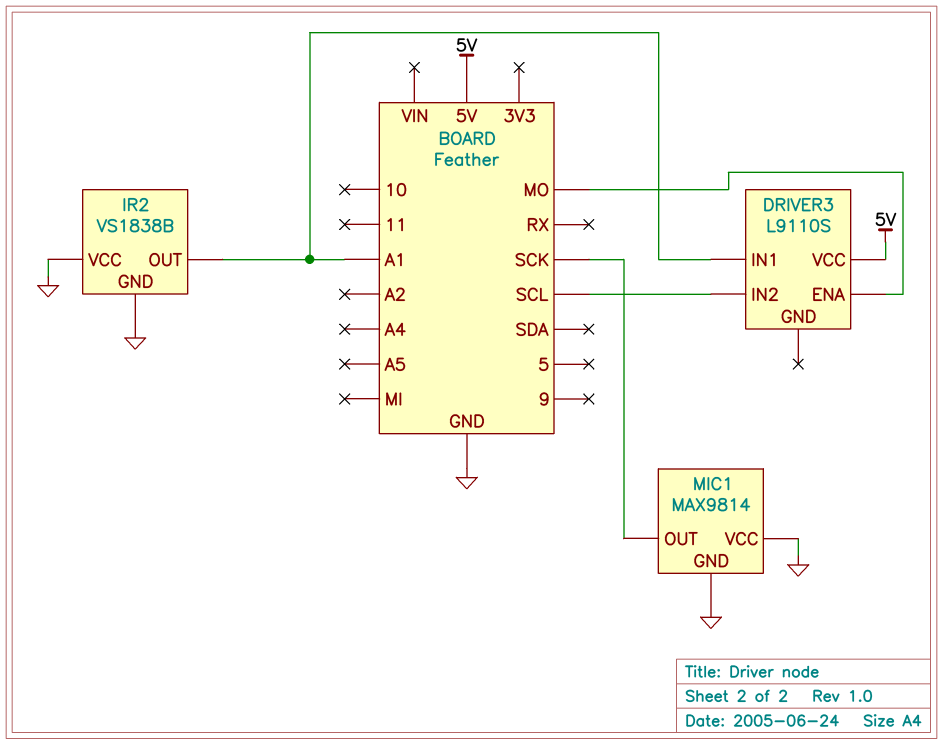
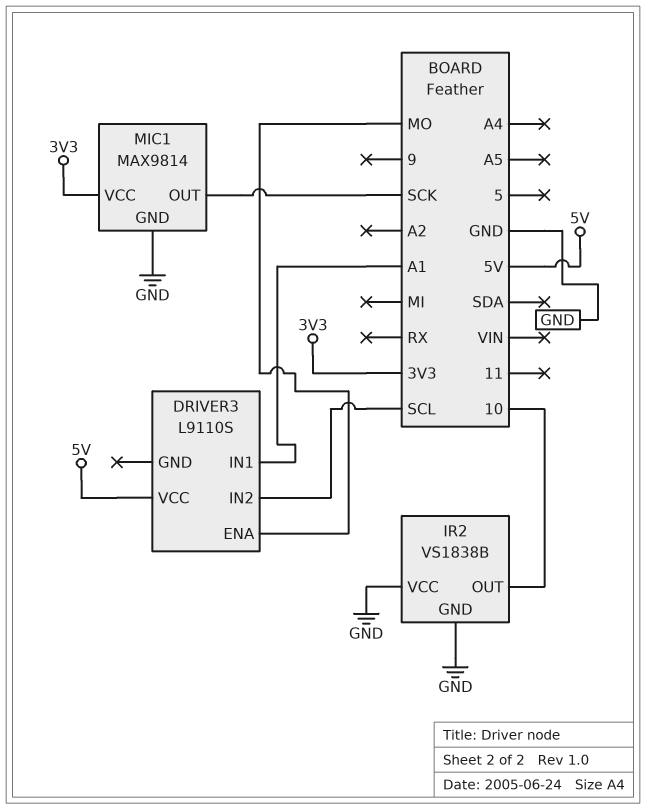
IR2 pin OUT: A1 -> 10
MIC1 pin VCC: GND -> 3V3

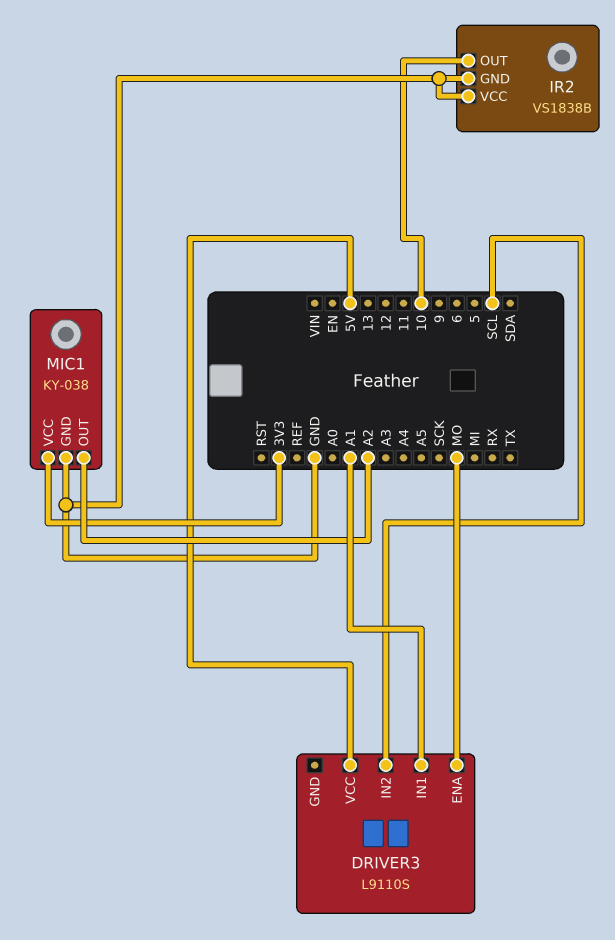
MIC1: MAX9814 -> KY-038
MIC1 pin OUT: SCK -> A2

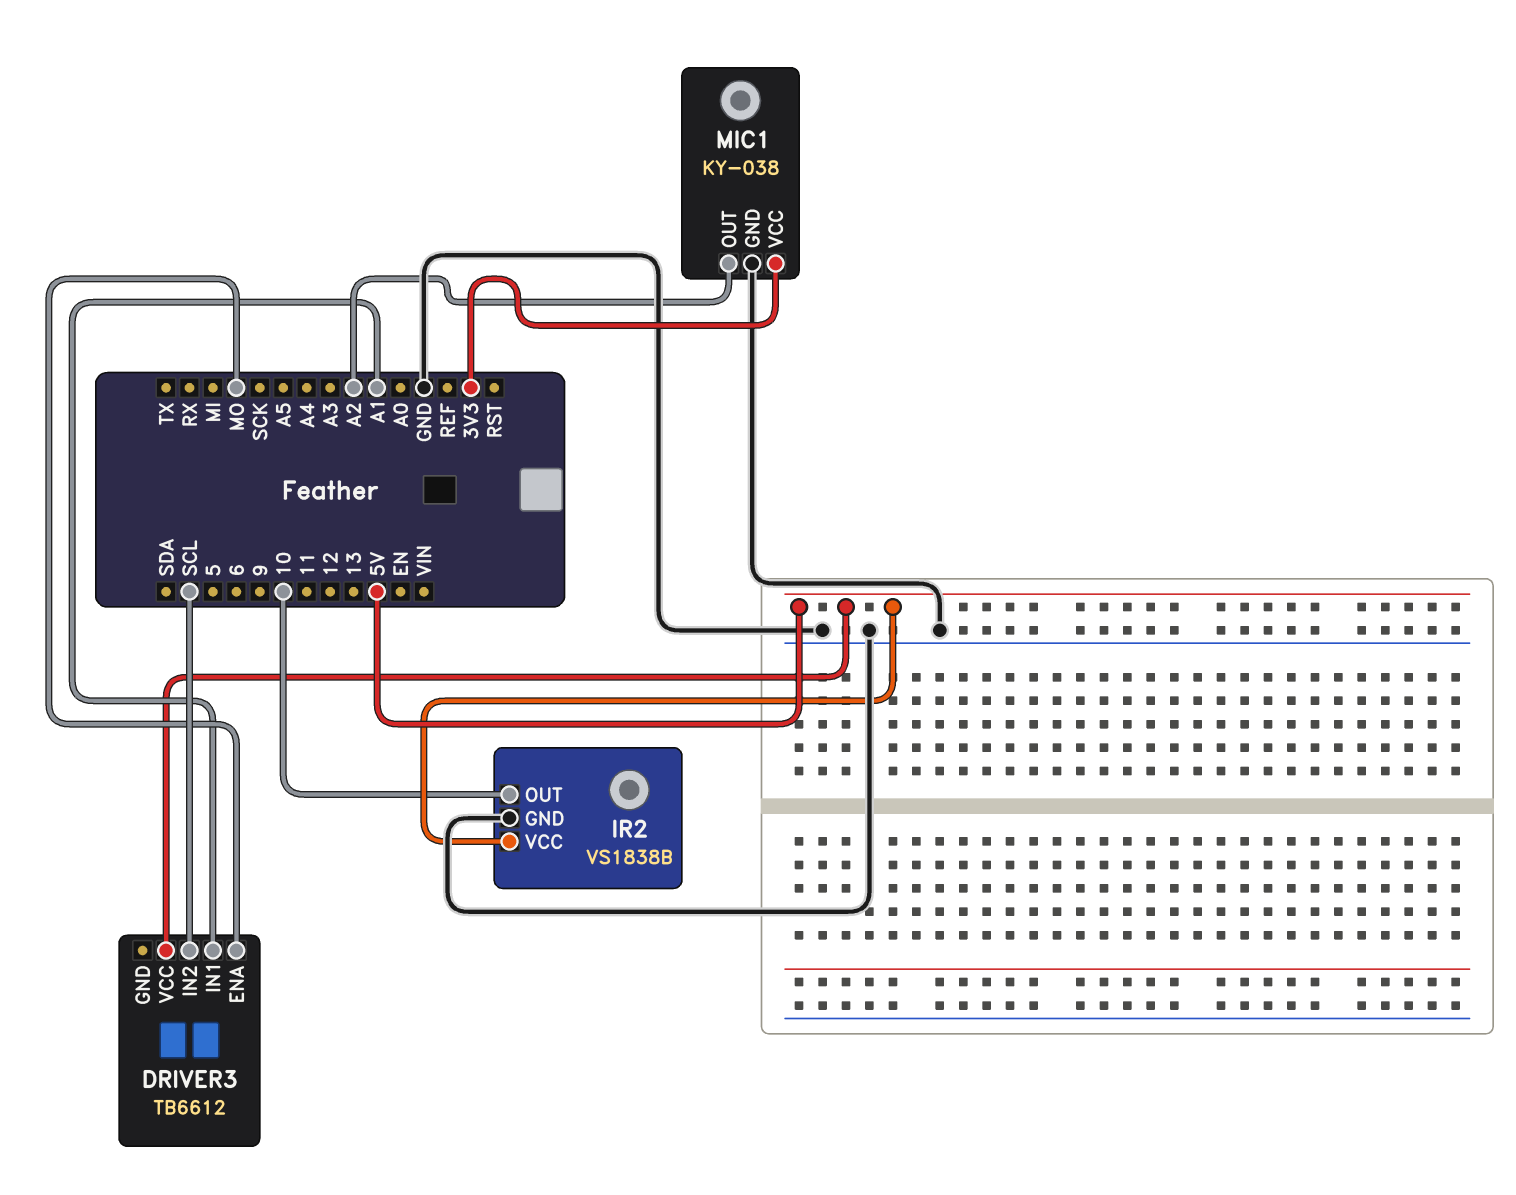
DRIVER3: L9110S -> TB6612
IR2 pin VCC: GND -> 5V

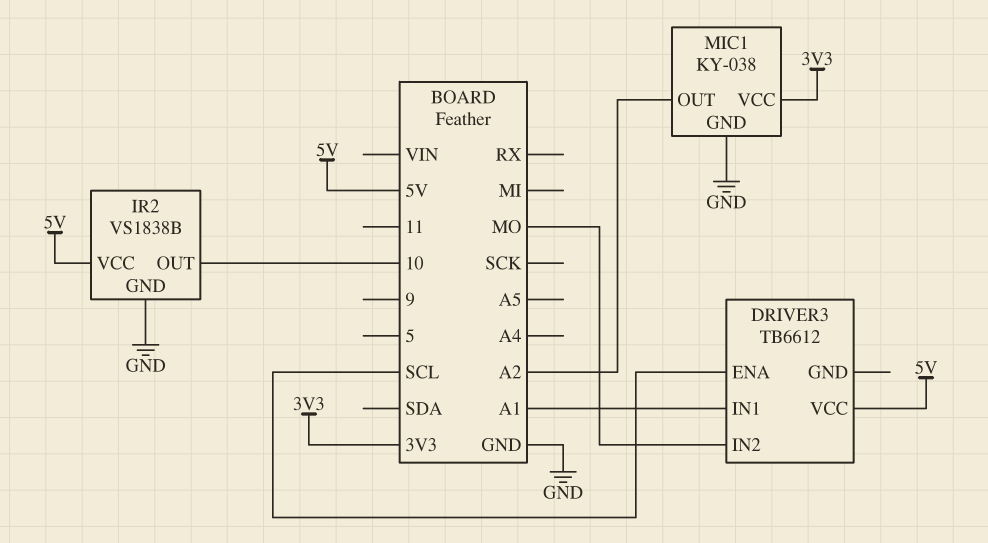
DRIVER3 pin ENA: MO -> SCL
DRIVER3 pin IN2: SCL -> MO

